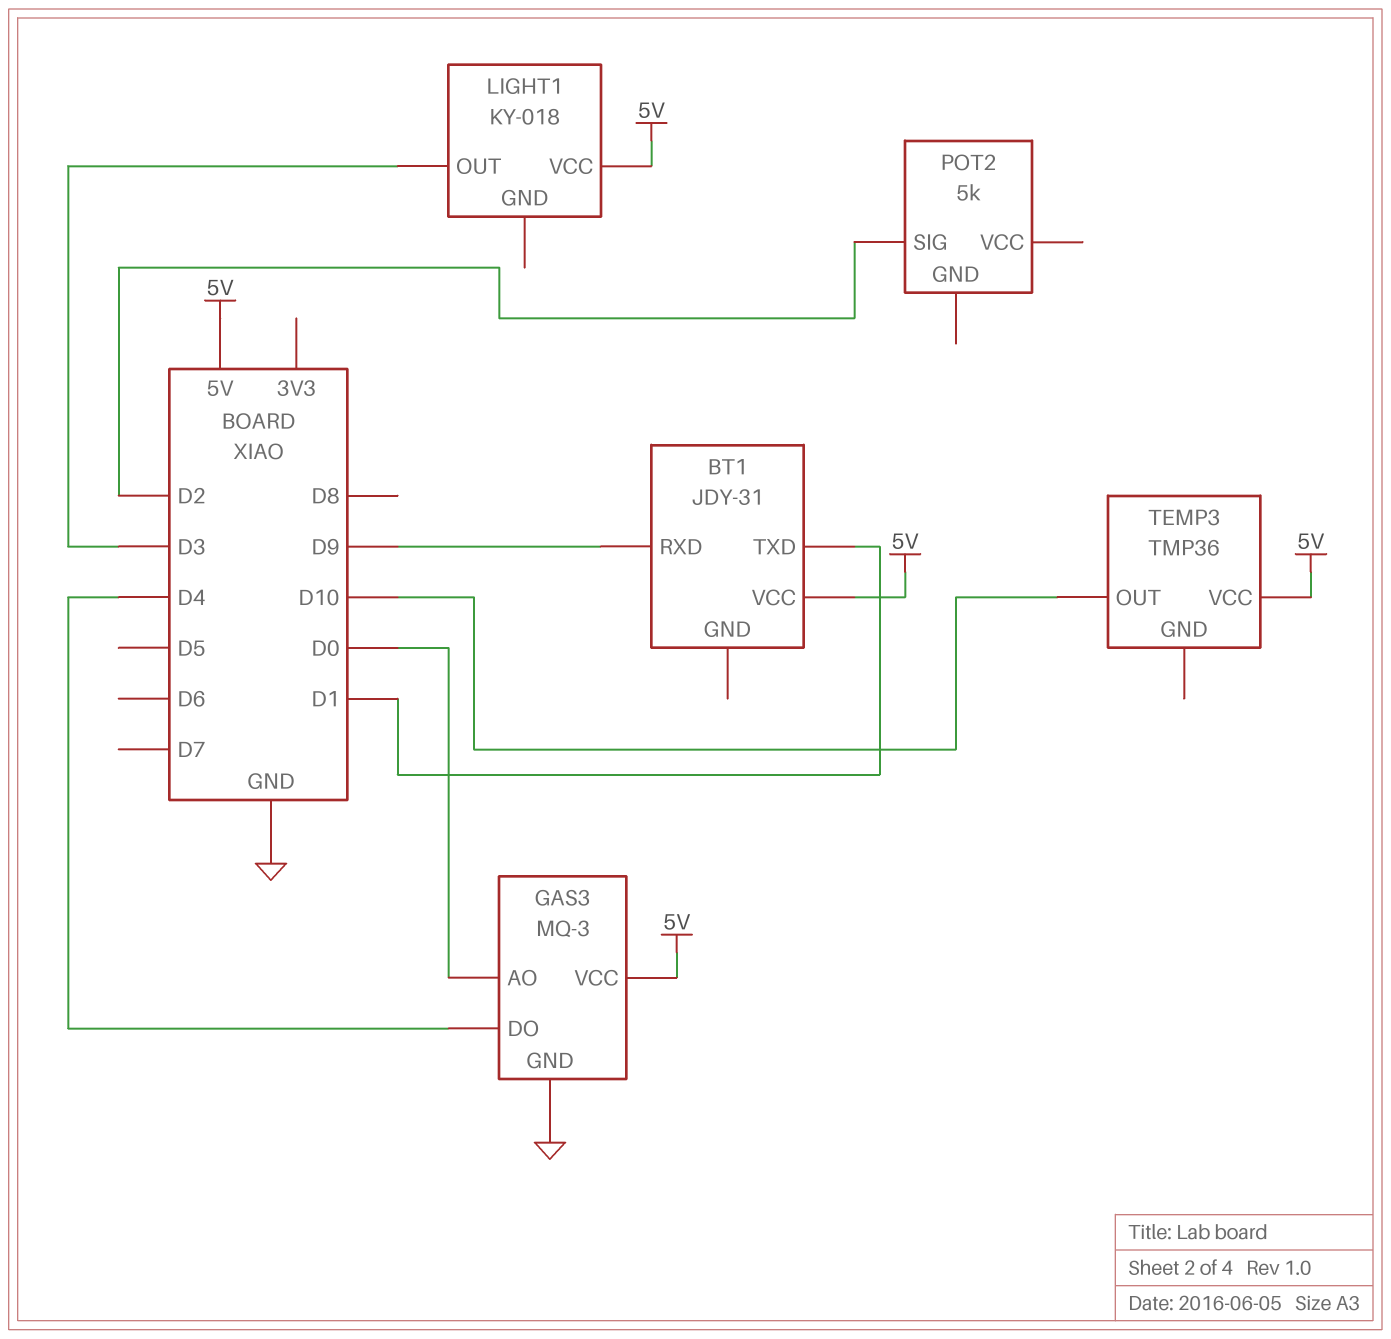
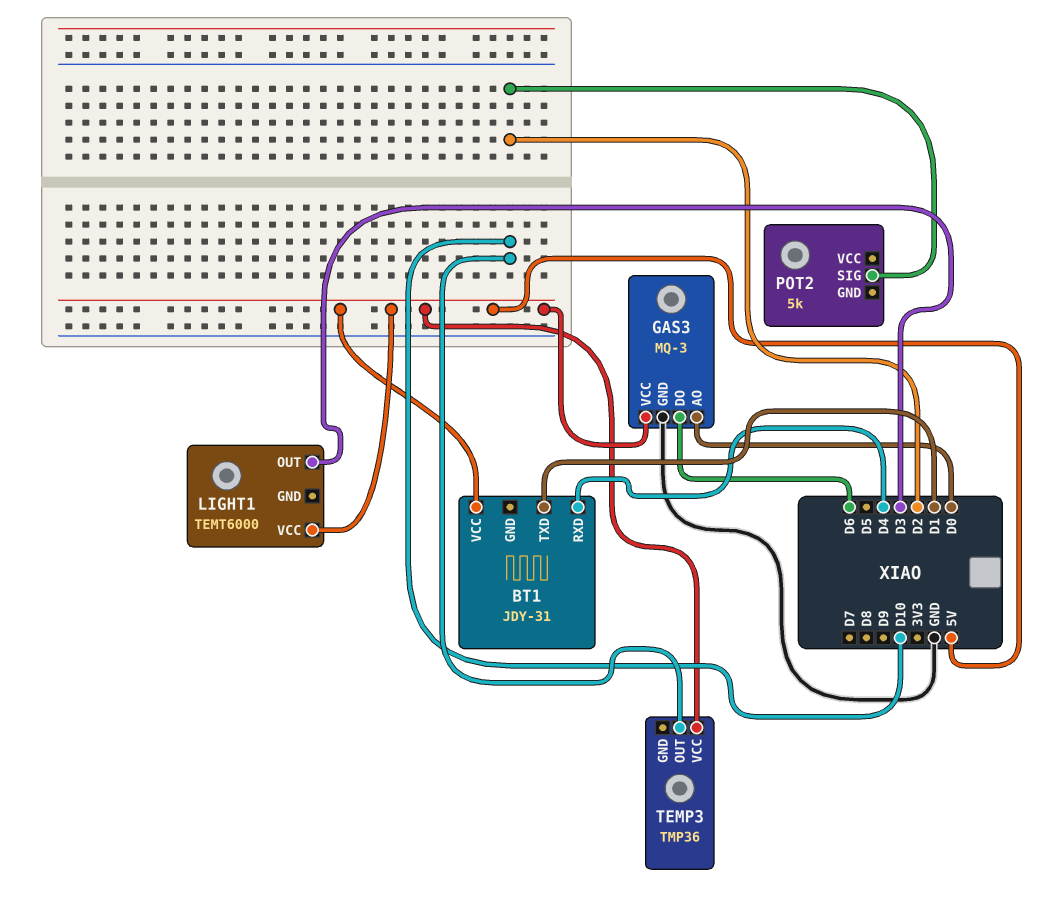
BT1 pin RXD: D9 -> D4
GAS3 pin DO: D4 -> D6
LIGHT1: KY-018 -> TEMT6000

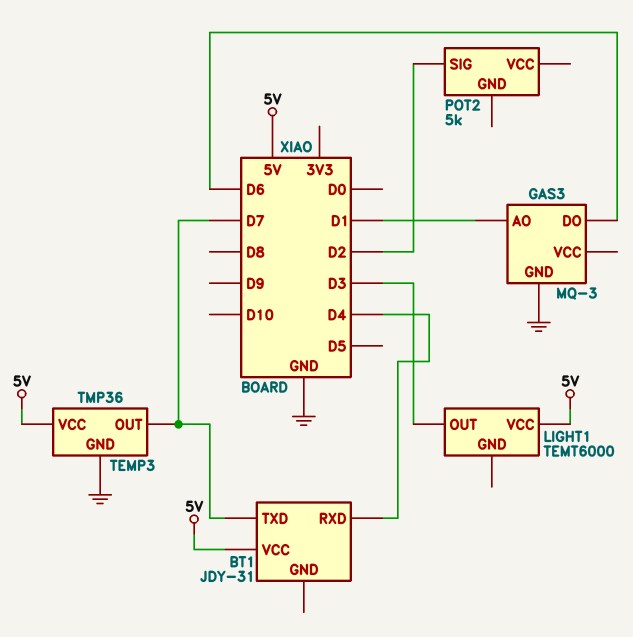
BT1 pin TXD: D1 -> D7
GAS3 pin AO: D0 -> D1
GAS3 pin VCC: 5V -> none
TEMP3 pin GND: none -> GND
TEMP3 pin OUT: D10 -> D7

